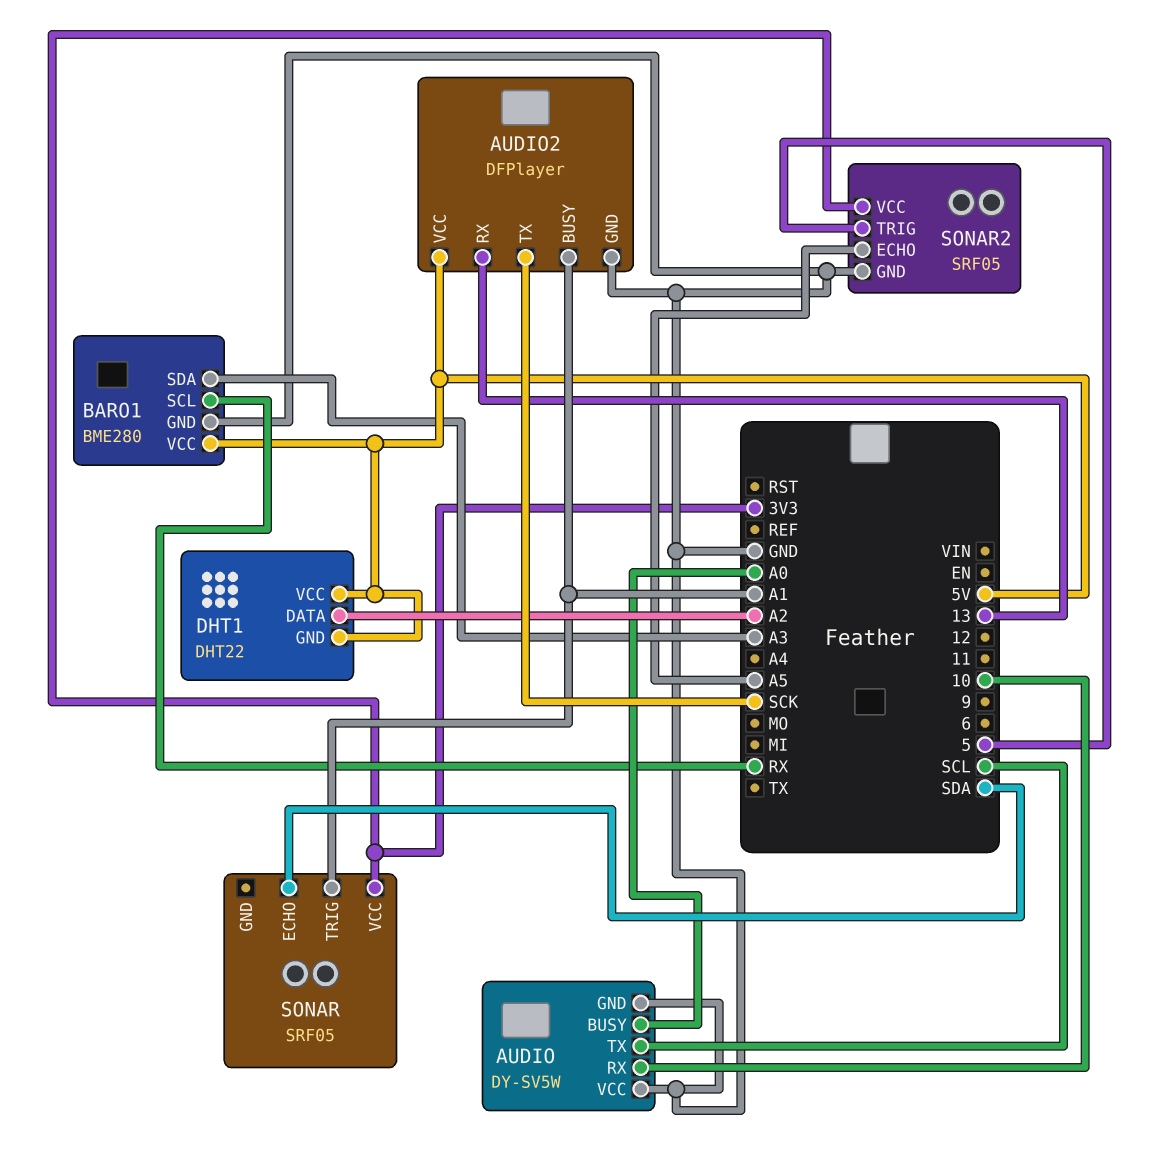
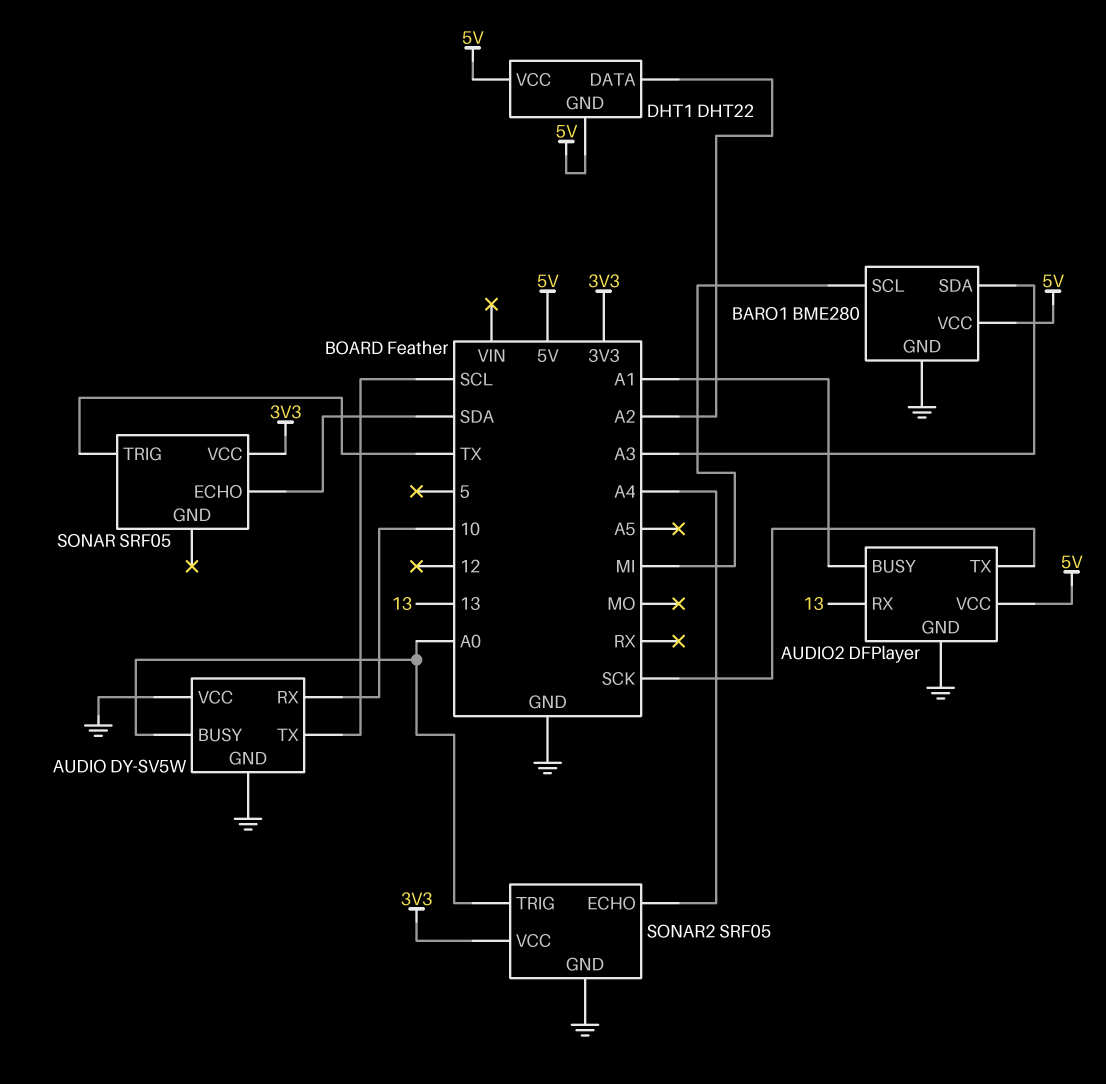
BARO1 pin SCL: RX -> MI
SONAR pin TRIG: A1 -> TX
SONAR2 pin ECHO: A5 -> A4
SONAR2 pin TRIG: 5 -> A0

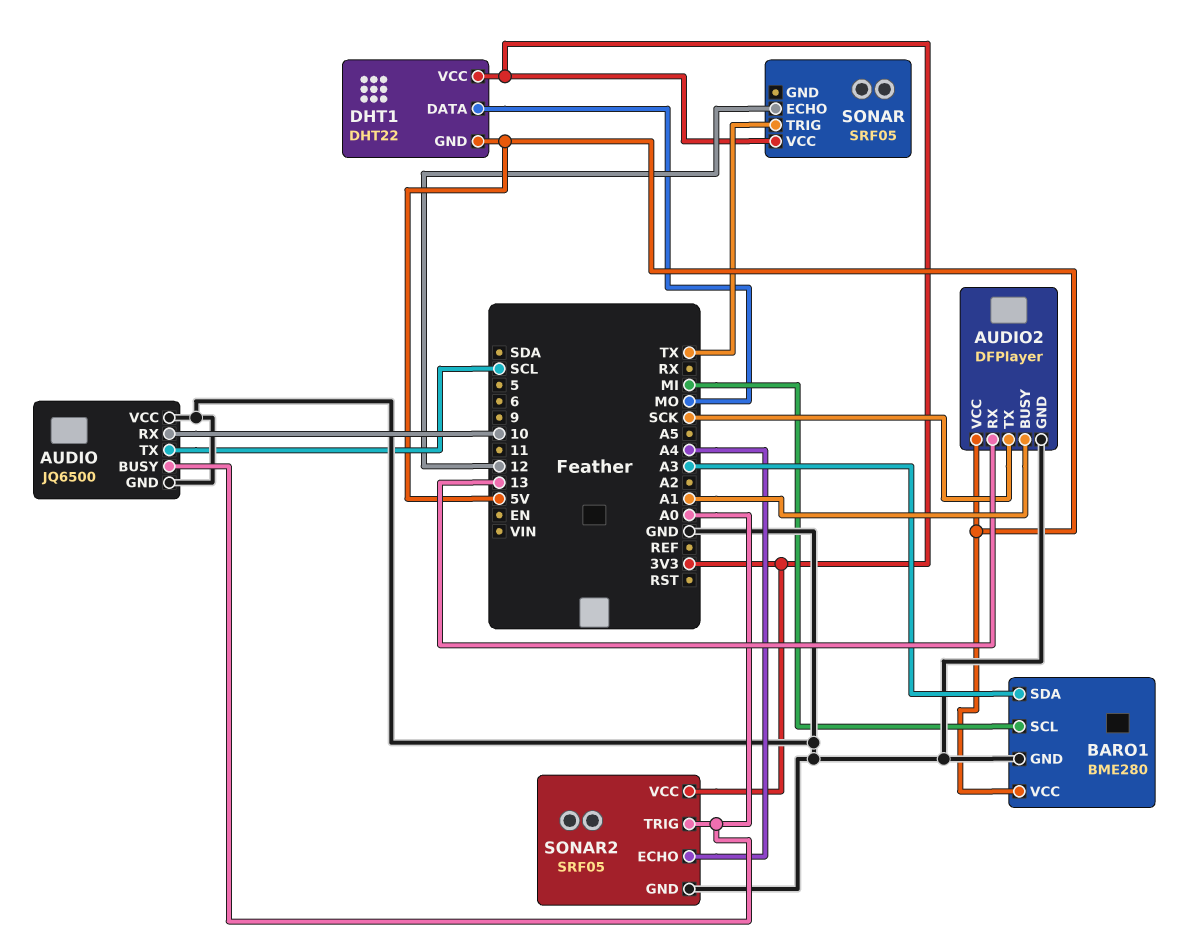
AUDIO: DY-SV5W -> JQ6500
DHT1 pin DATA: A2 -> MO
DHT1 pin VCC: 5V -> 3V3
SONAR pin ECHO: SDA -> 12

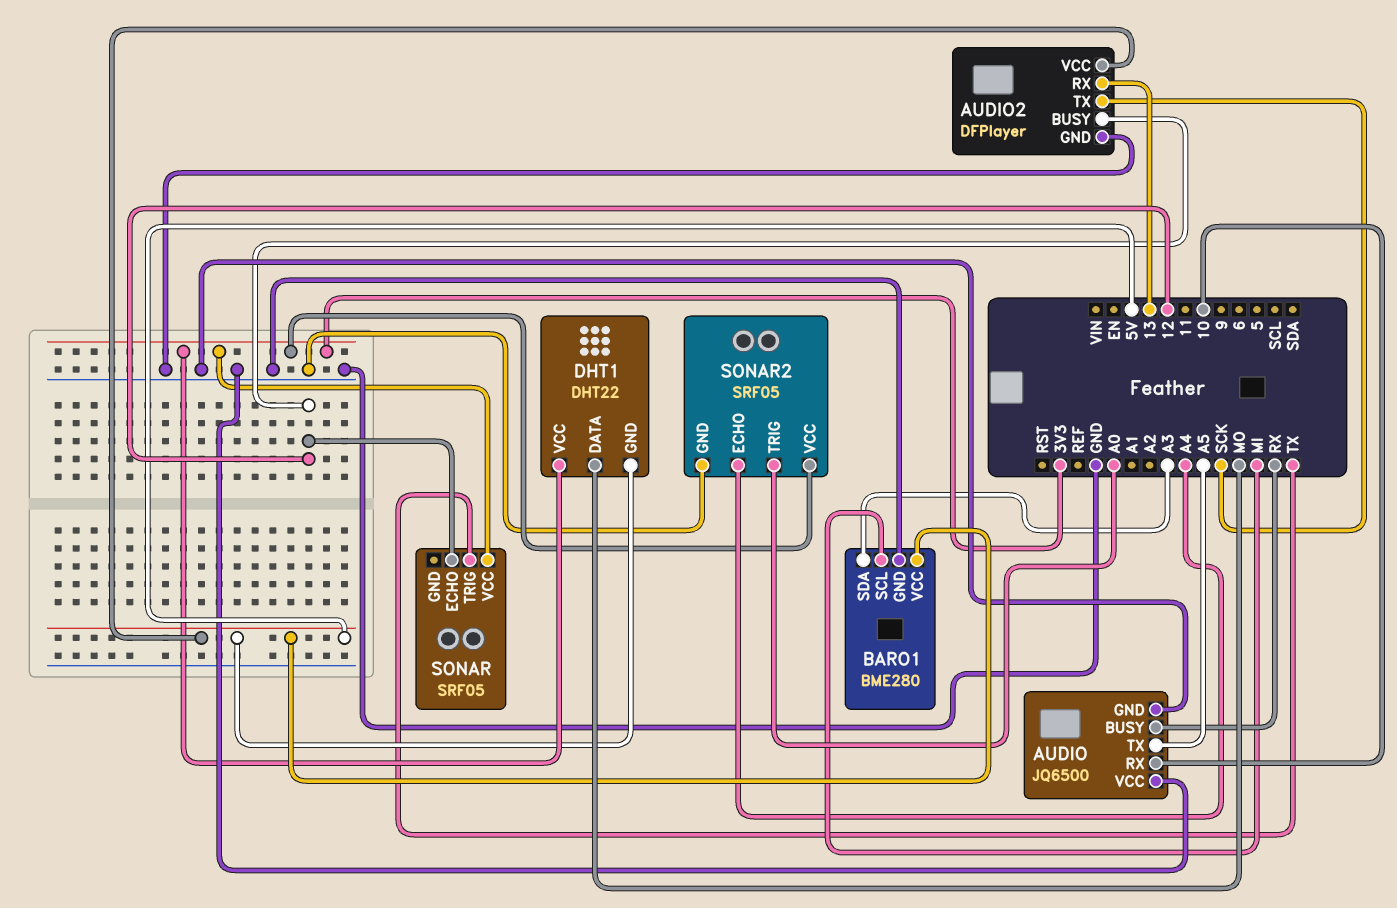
AUDIO pin BUSY: A0 -> RX
AUDIO pin TX: SCL -> A5
AUDIO2 pin BUSY: A1 -> 12

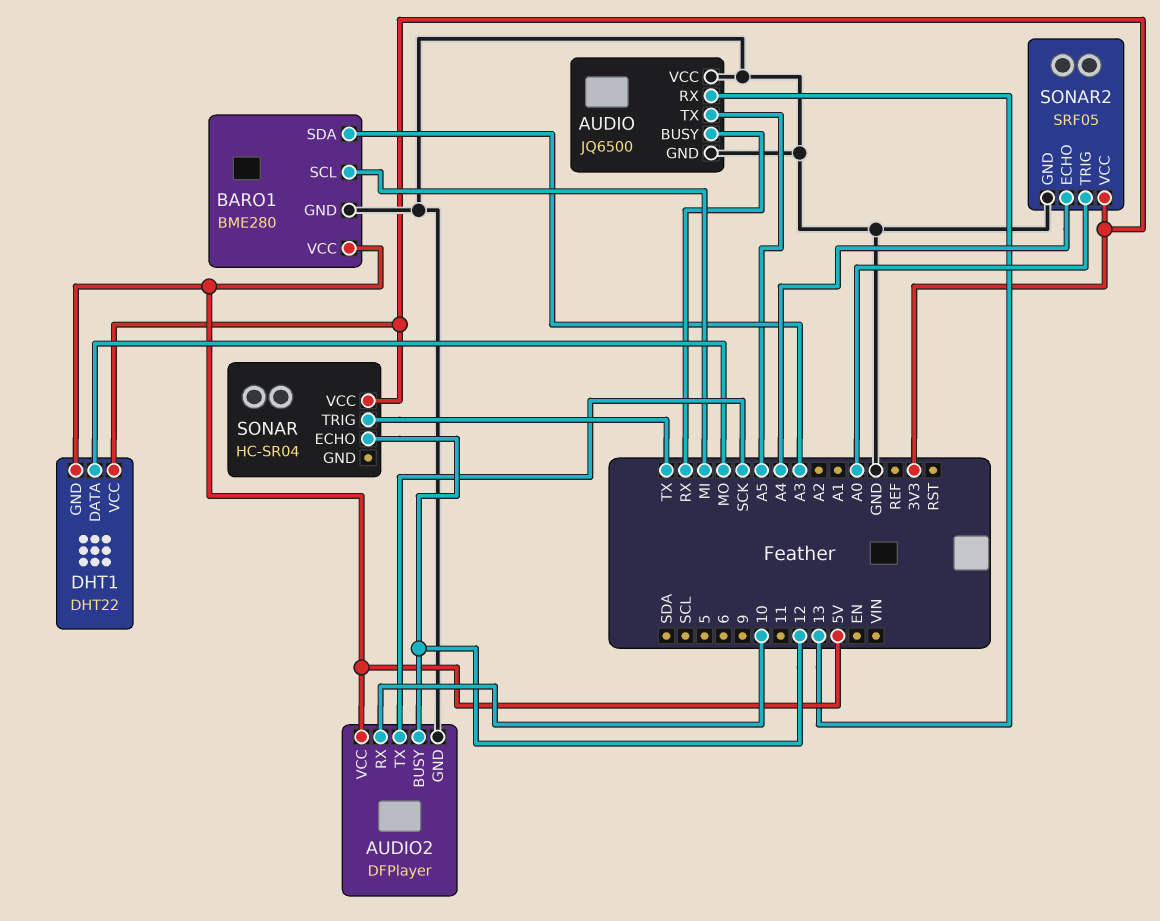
AUDIO pin RX: 10 -> 13
AUDIO2 pin RX: 13 -> 10
SONAR: SRF05 -> HC-SR04

